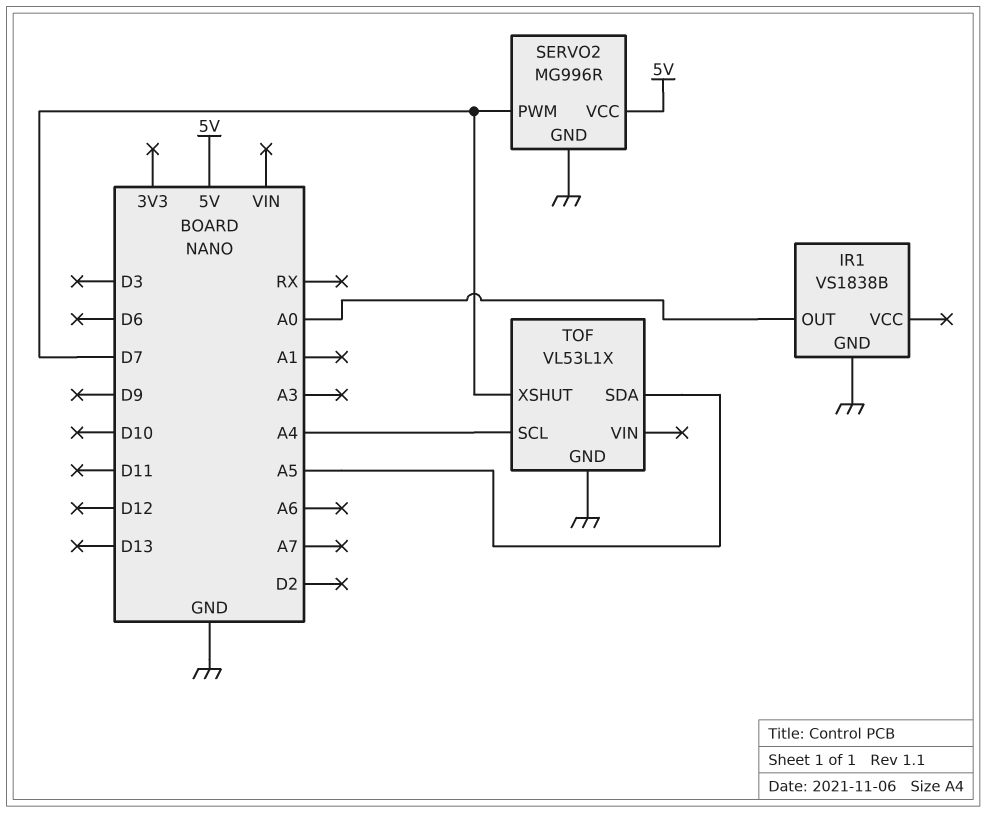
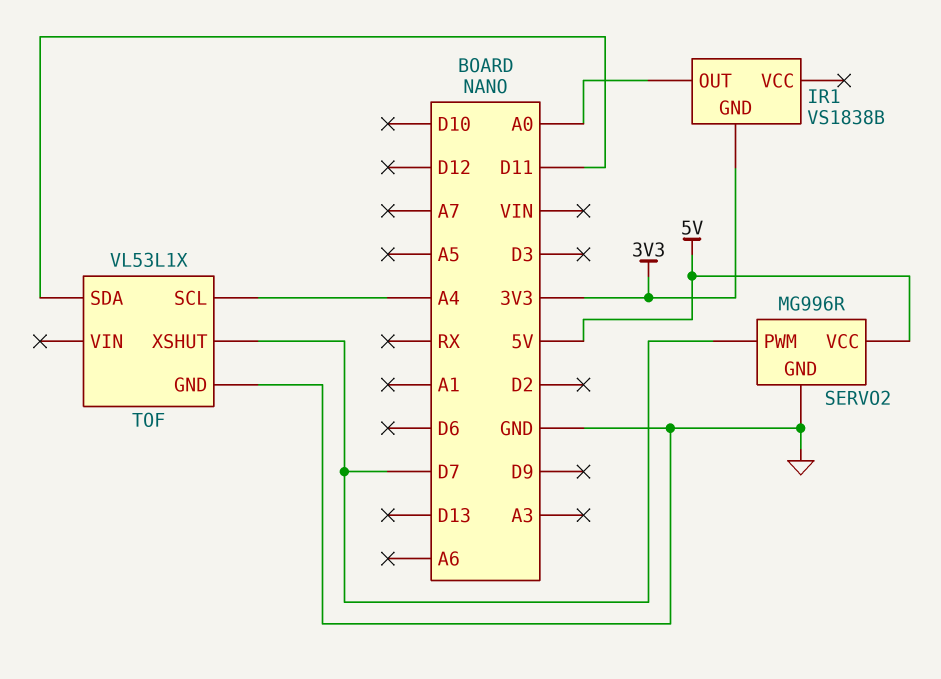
IR1 pin GND: GND -> 3V3
TOF pin SDA: A5 -> D11

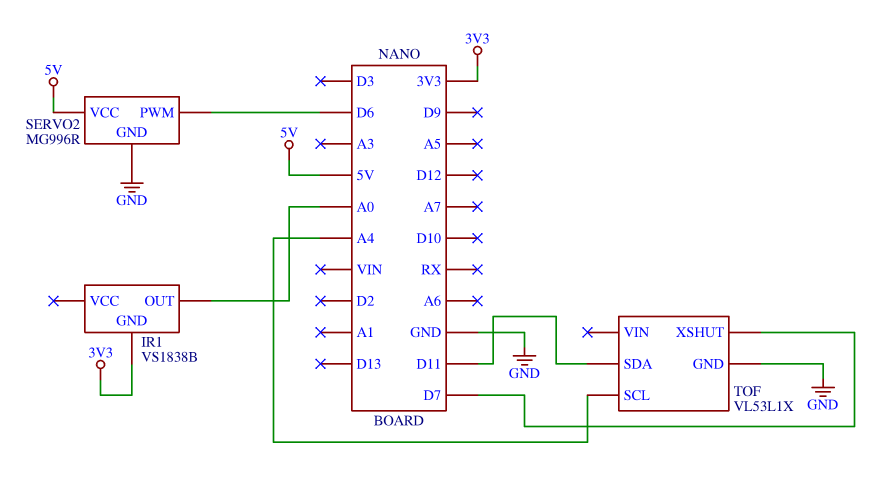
SERVO2 pin PWM: D7 -> D6

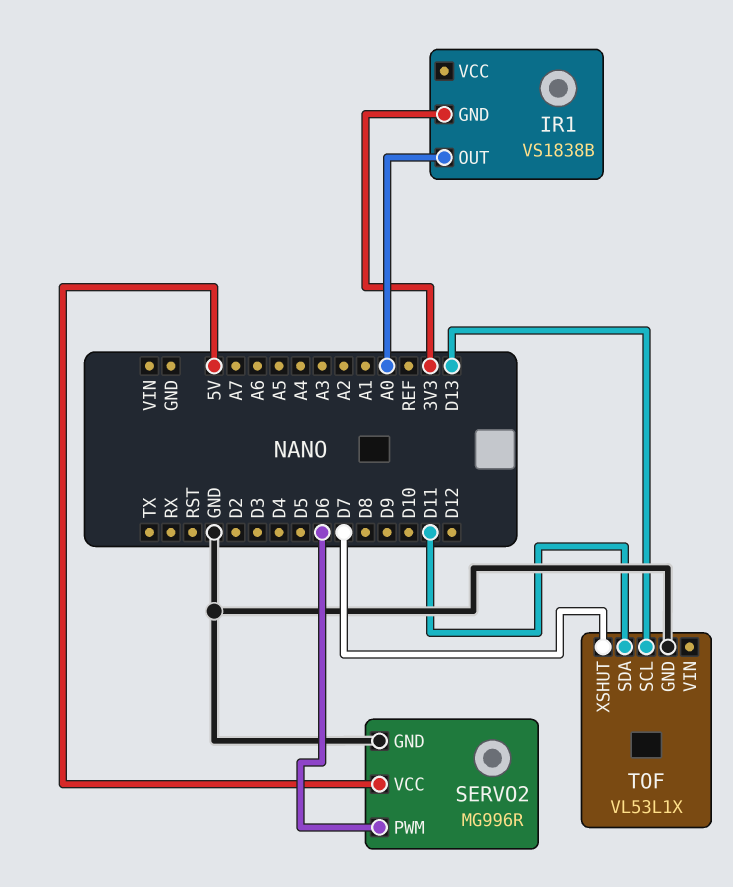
TOF pin SCL: A4 -> D13

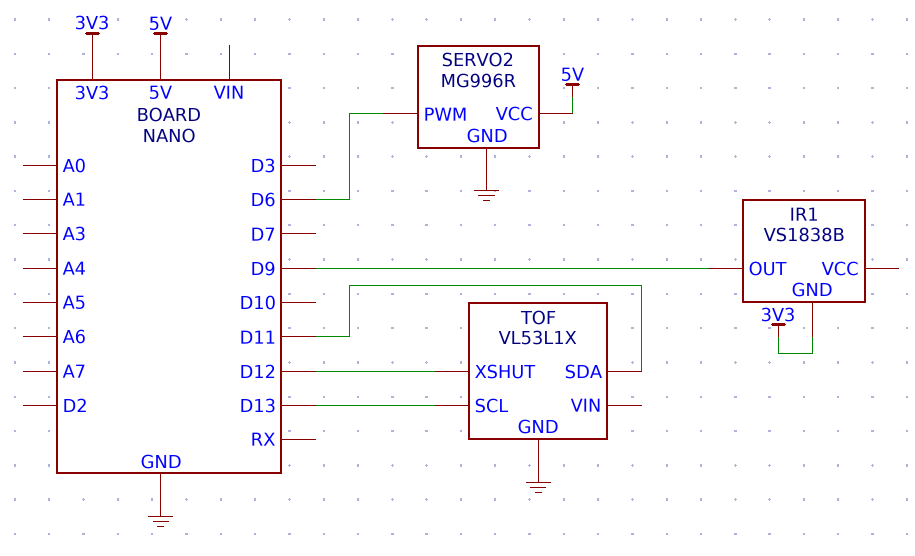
IR1 pin OUT: A0 -> D9
TOF pin XSHUT: D7 -> D12

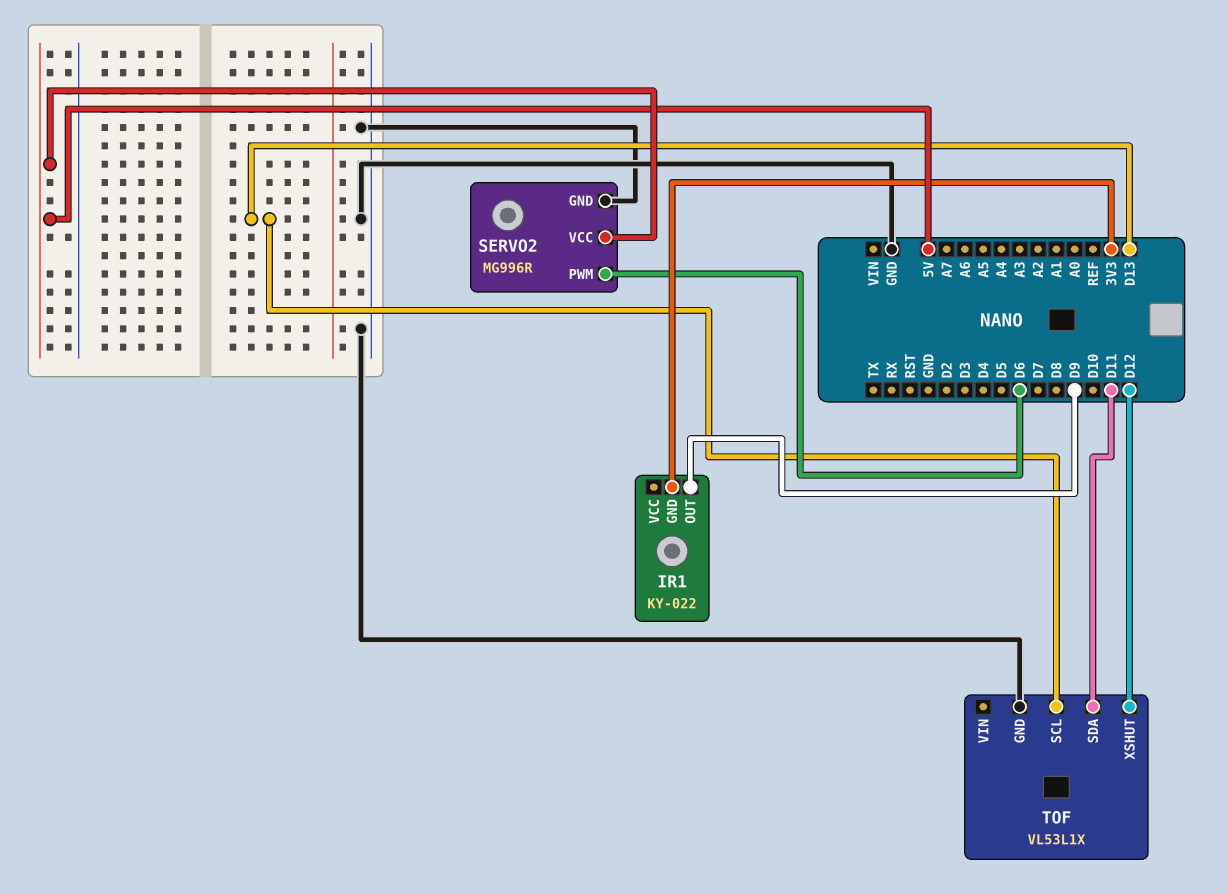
IR1: VS1838B -> KY-022

